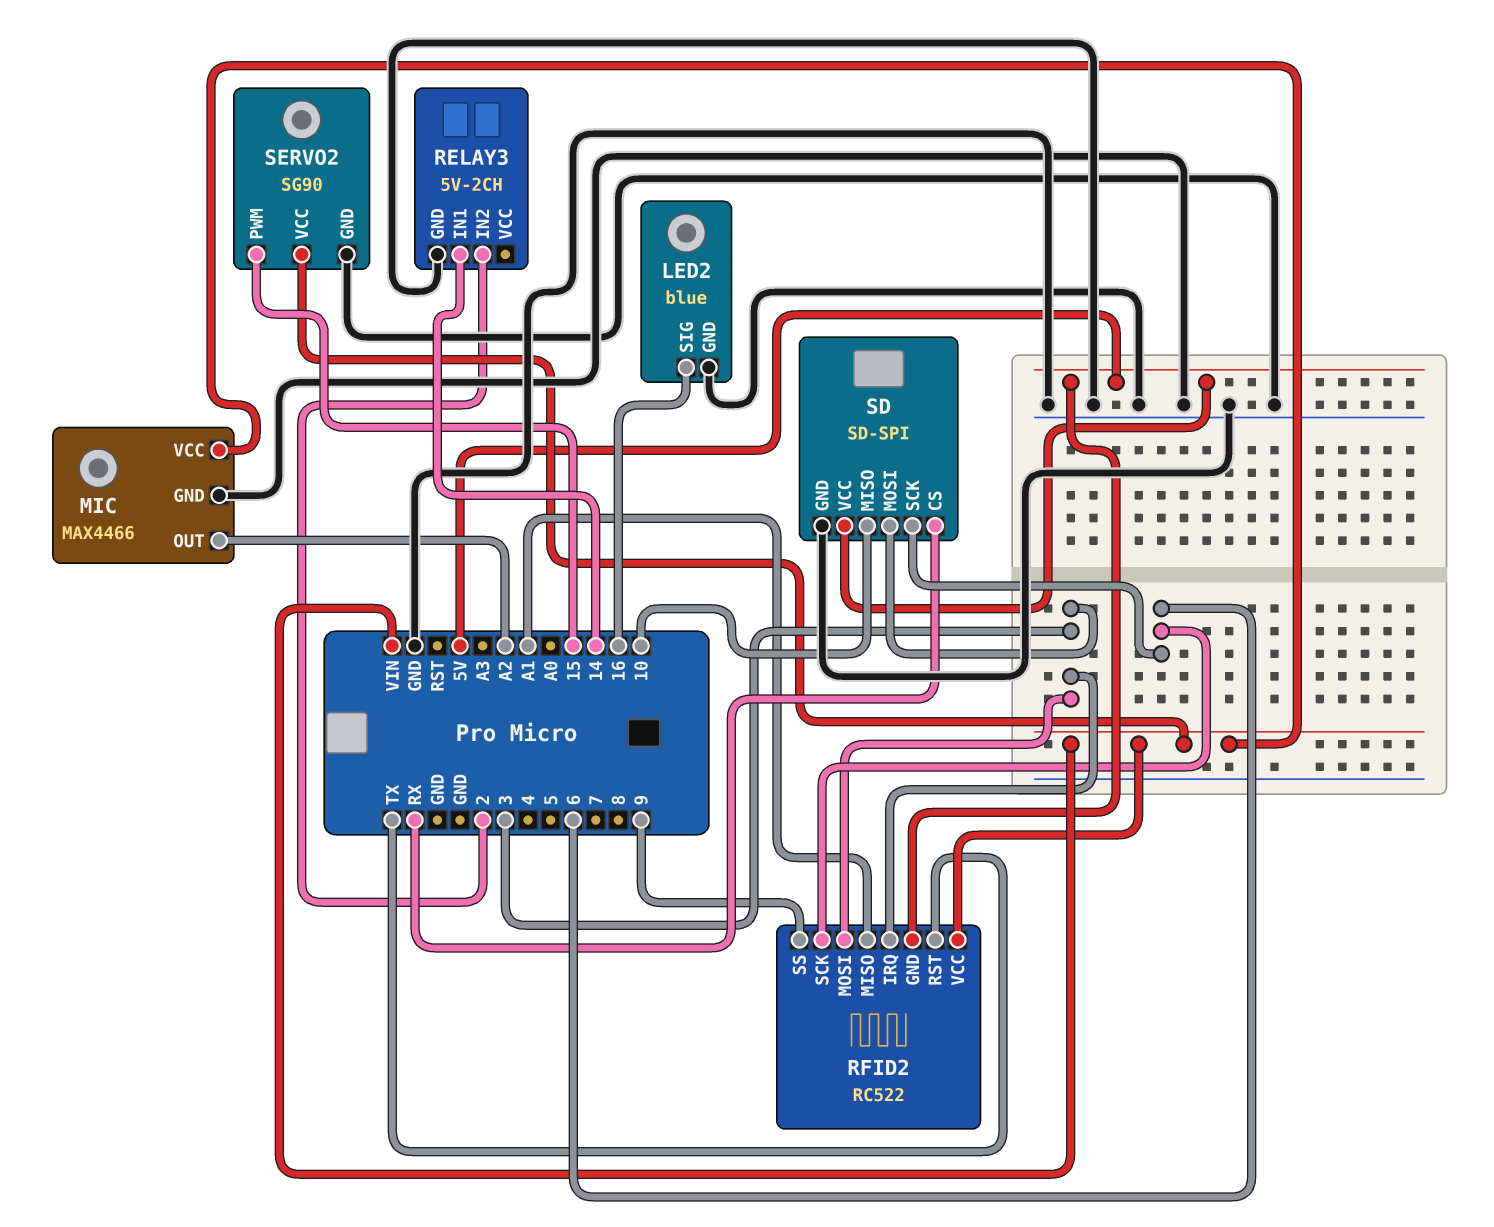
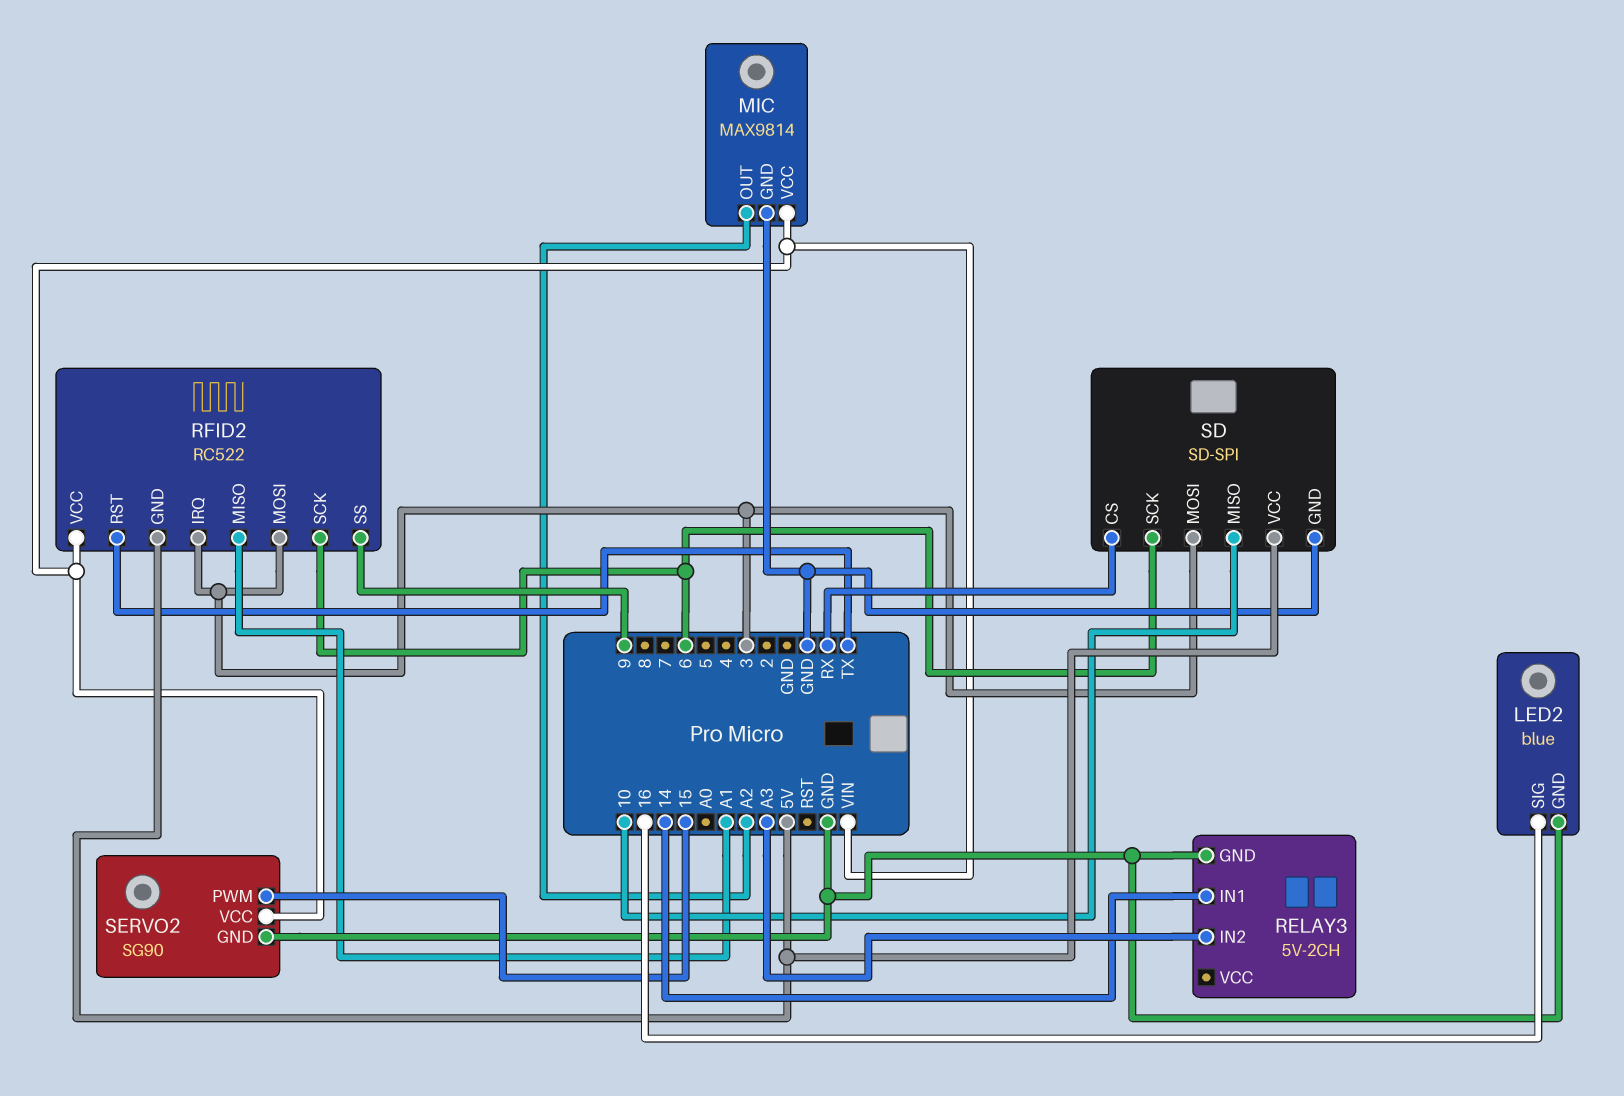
MIC: MAX4466 -> MAX9814
RELAY3 pin IN2: 2 -> A3

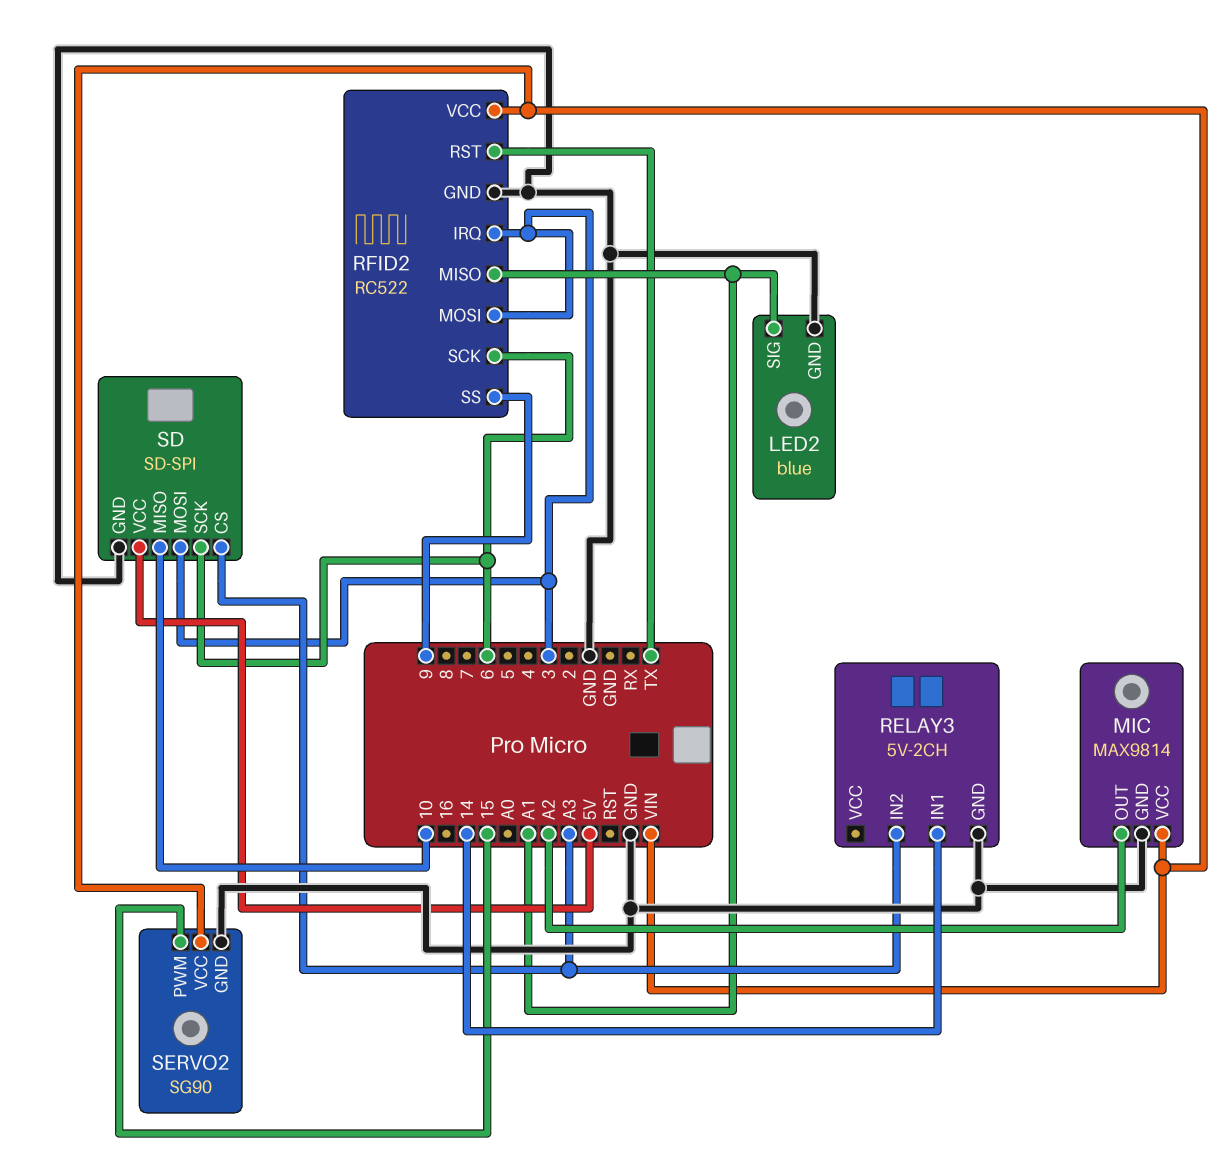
LED2 pin SIG: 16 -> A1
RFID2 pin GND: 5V -> GND
SD pin CS: RX -> A3

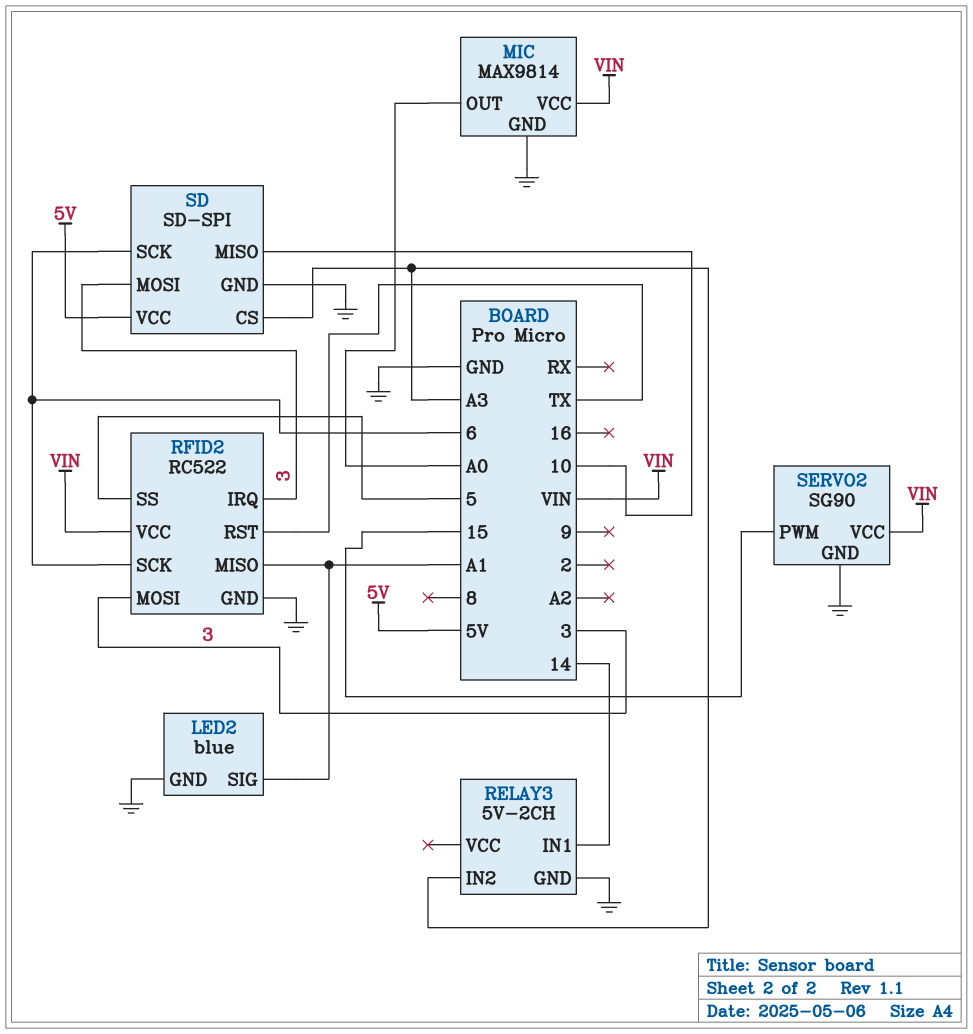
MIC pin OUT: A2 -> A0
RFID2 pin SS: 9 -> 5

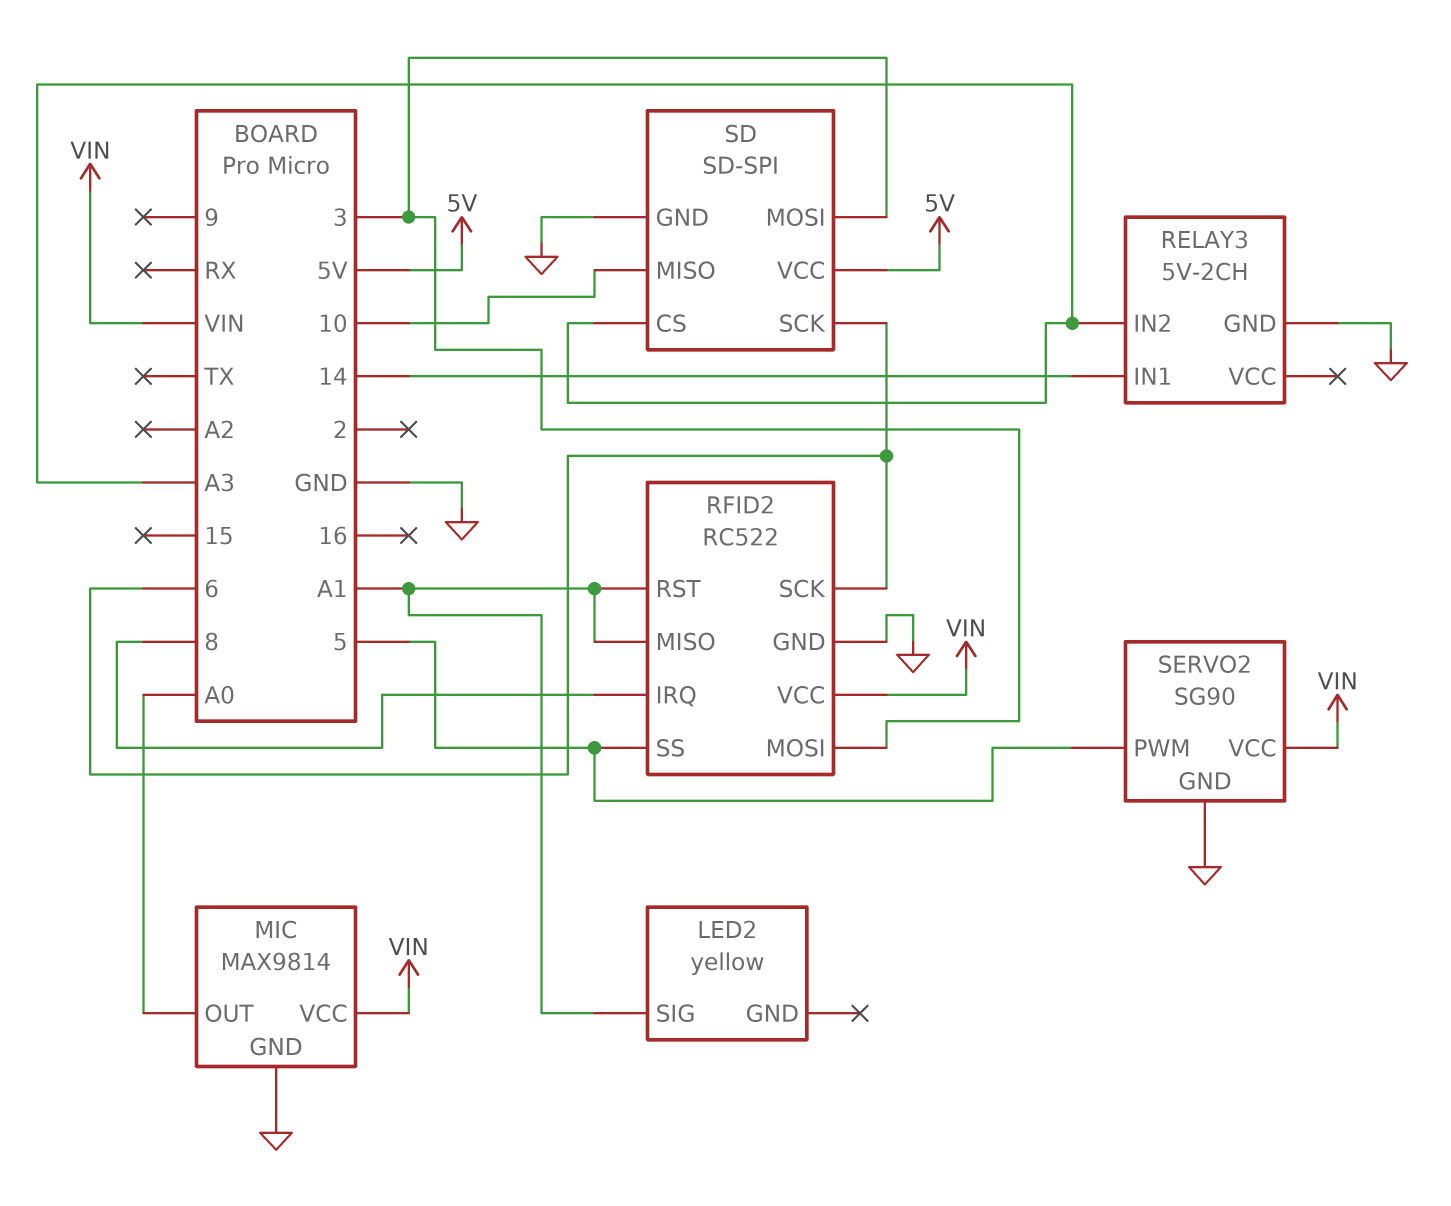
LED2: blue -> yellow
LED2 pin GND: GND -> none
RFID2 pin IRQ: 3 -> 8
RFID2 pin RST: TX -> A1
SERVO2 pin PWM: 15 -> 5

